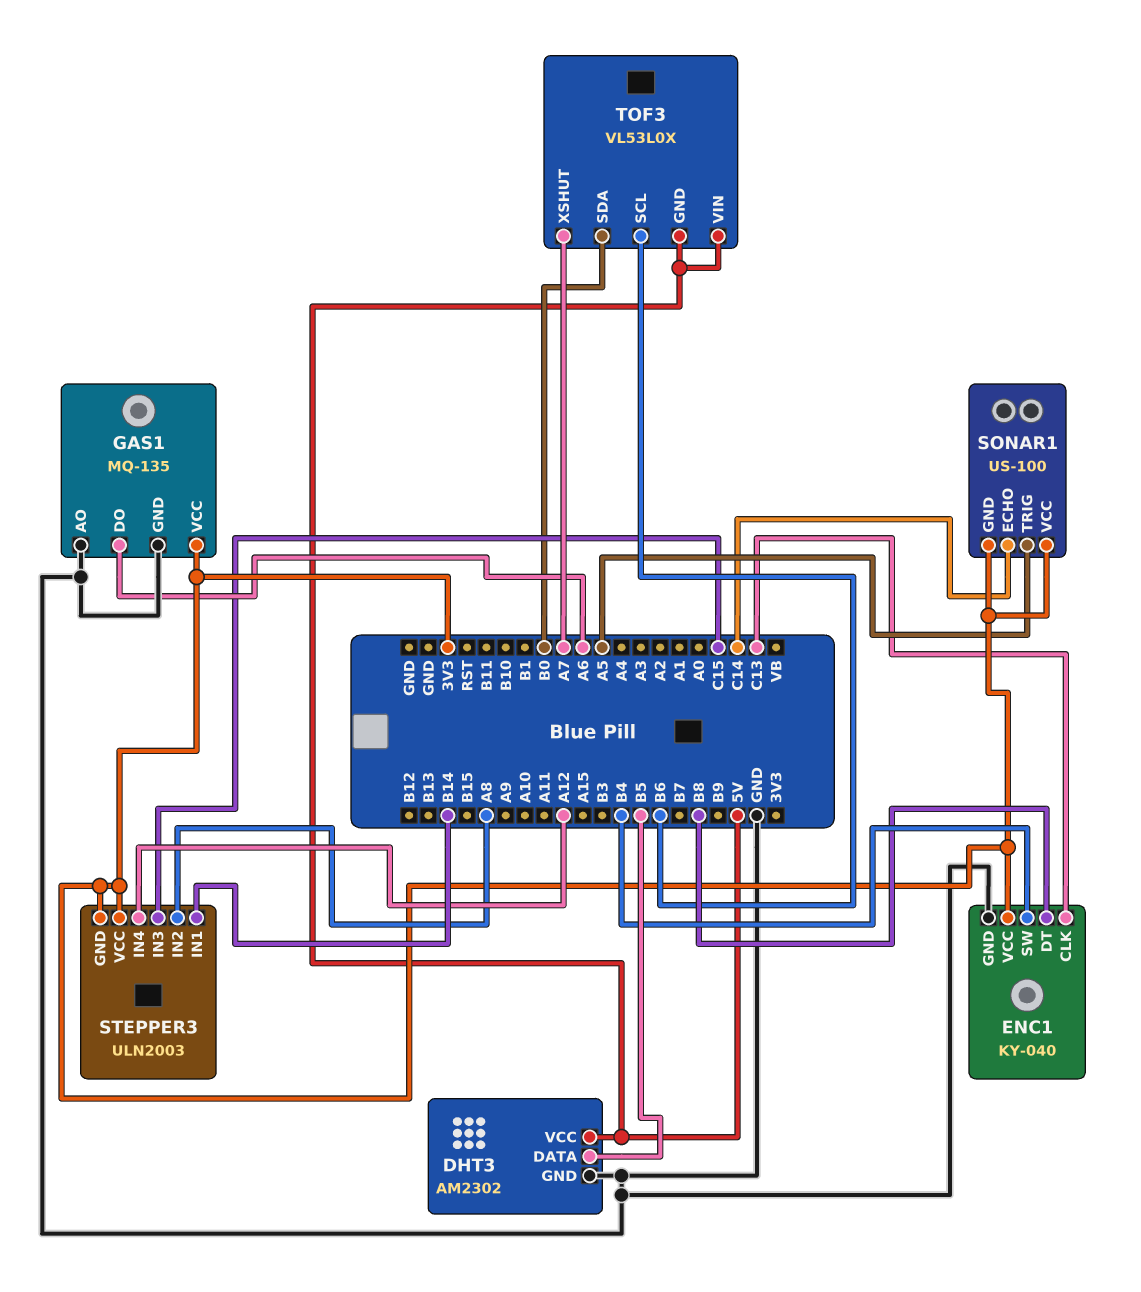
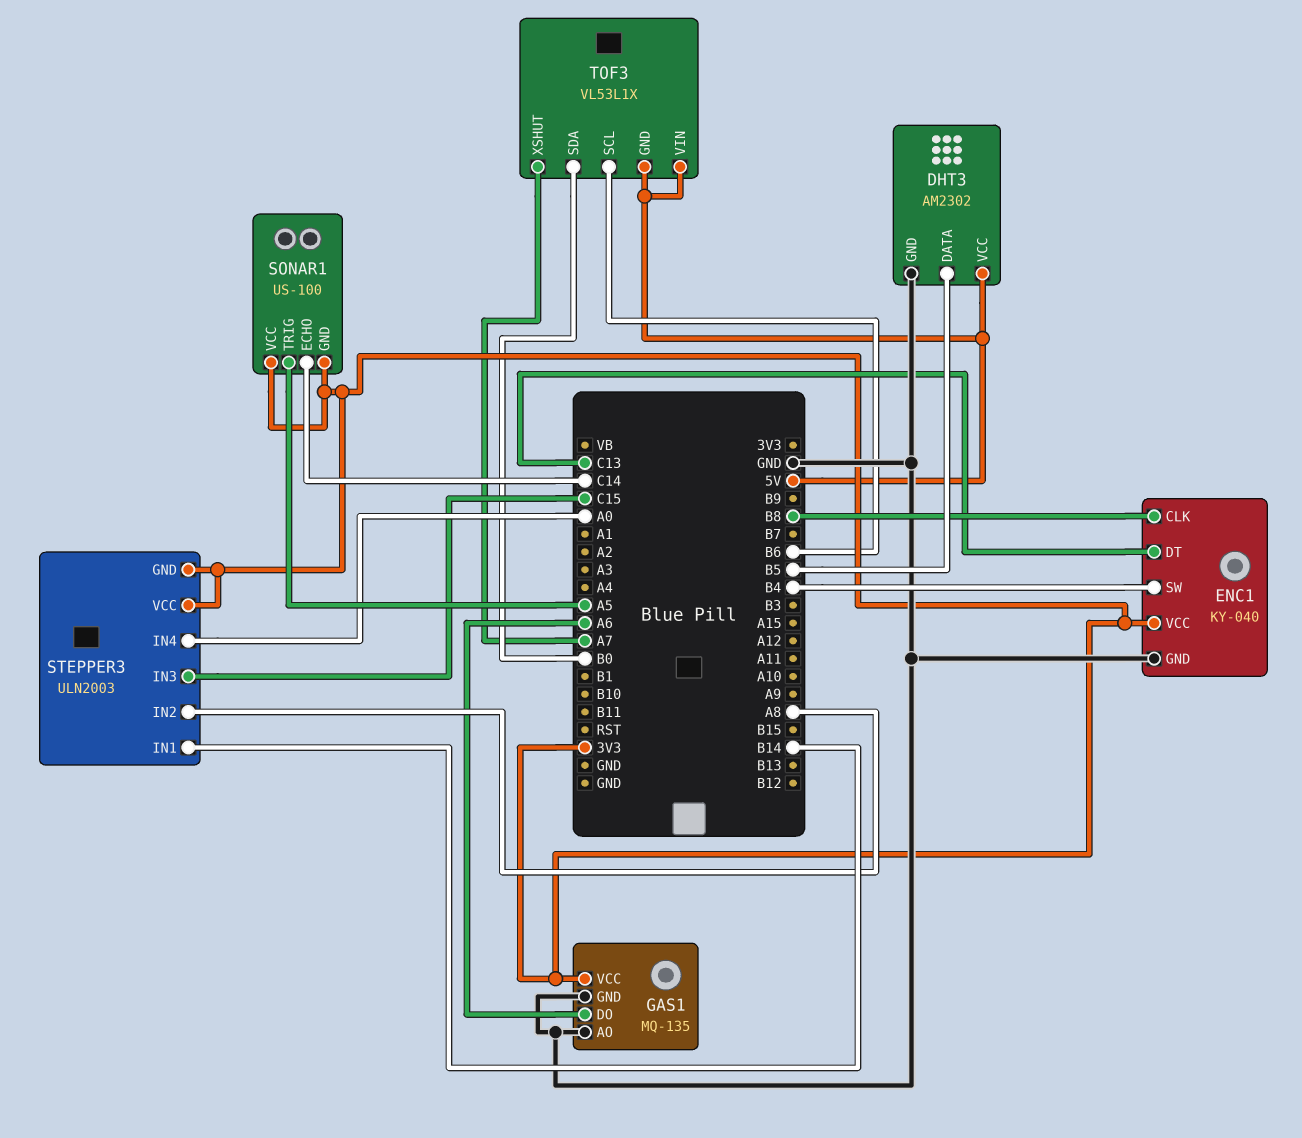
ENC1 pin CLK: C13 -> B8
ENC1 pin DT: B8 -> C13
STEPPER3 pin IN4: A12 -> A0
TOF3: VL53L0X -> VL53L1X

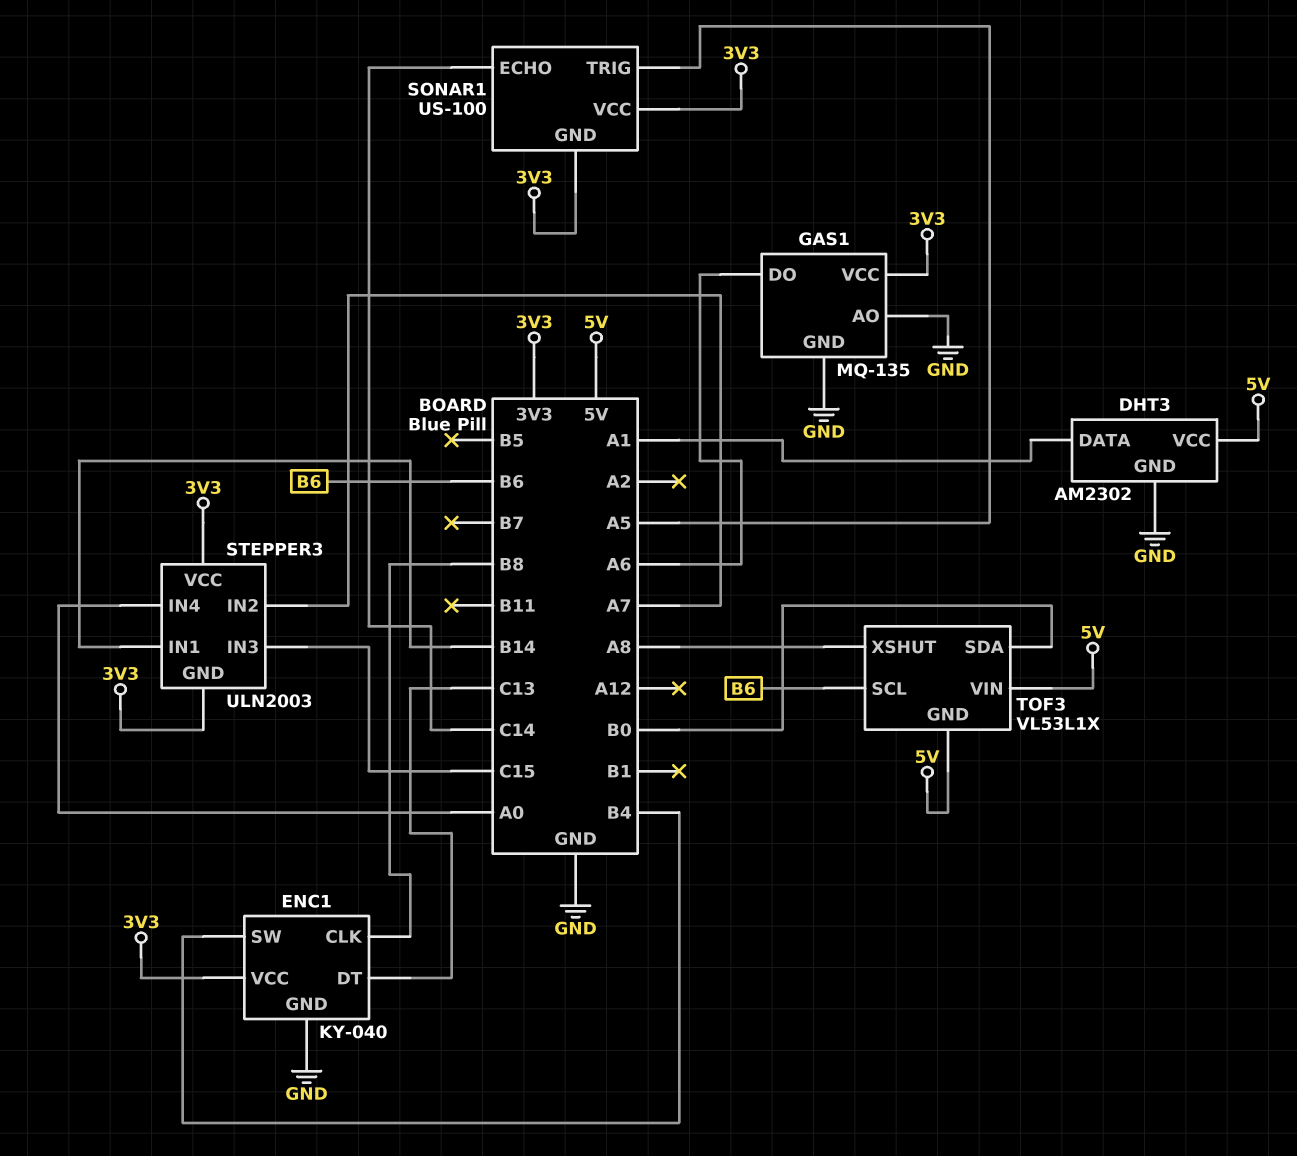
DHT3 pin DATA: B5 -> A1
STEPPER3 pin IN2: A8 -> A7
TOF3 pin XSHUT: A7 -> A8

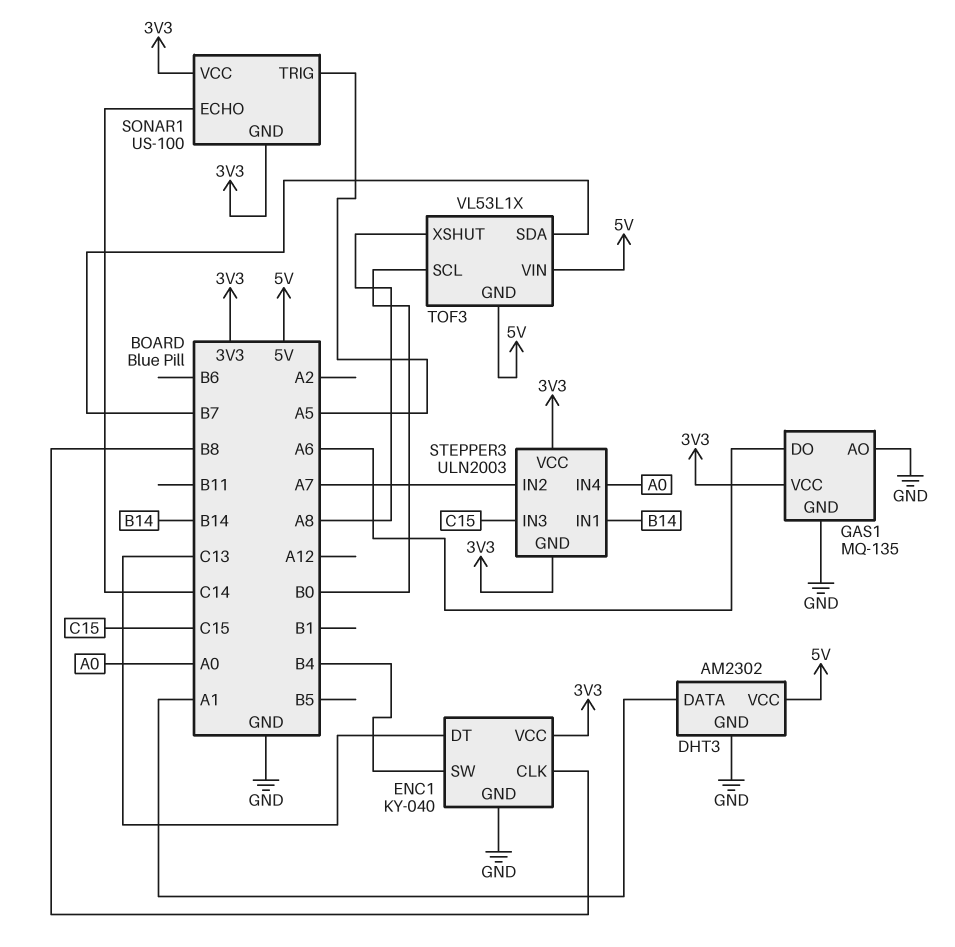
TOF3 pin SCL: B6 -> B0
TOF3 pin SDA: B0 -> B7

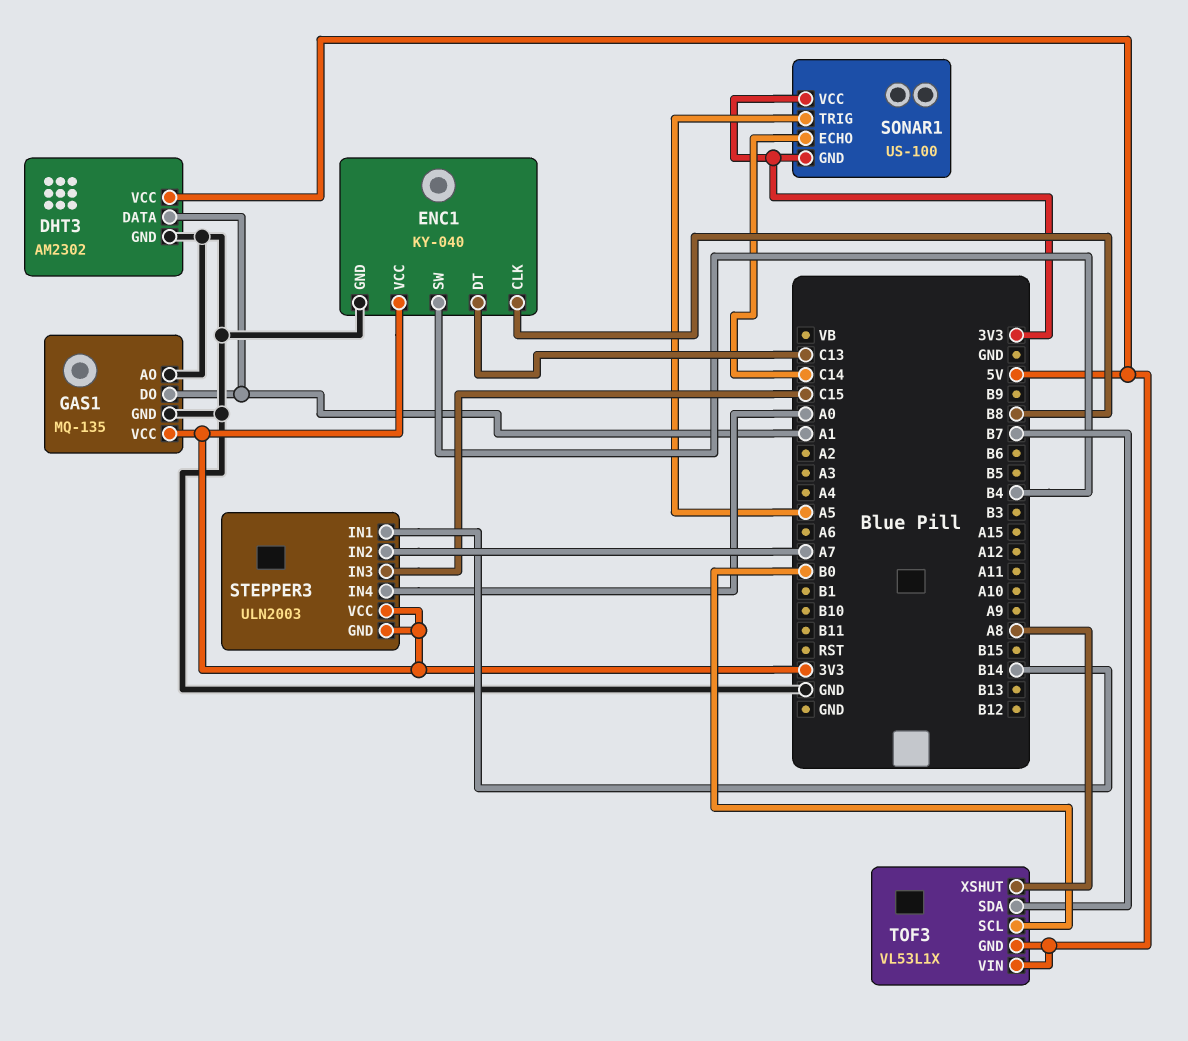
GAS1 pin DO: A6 -> A1

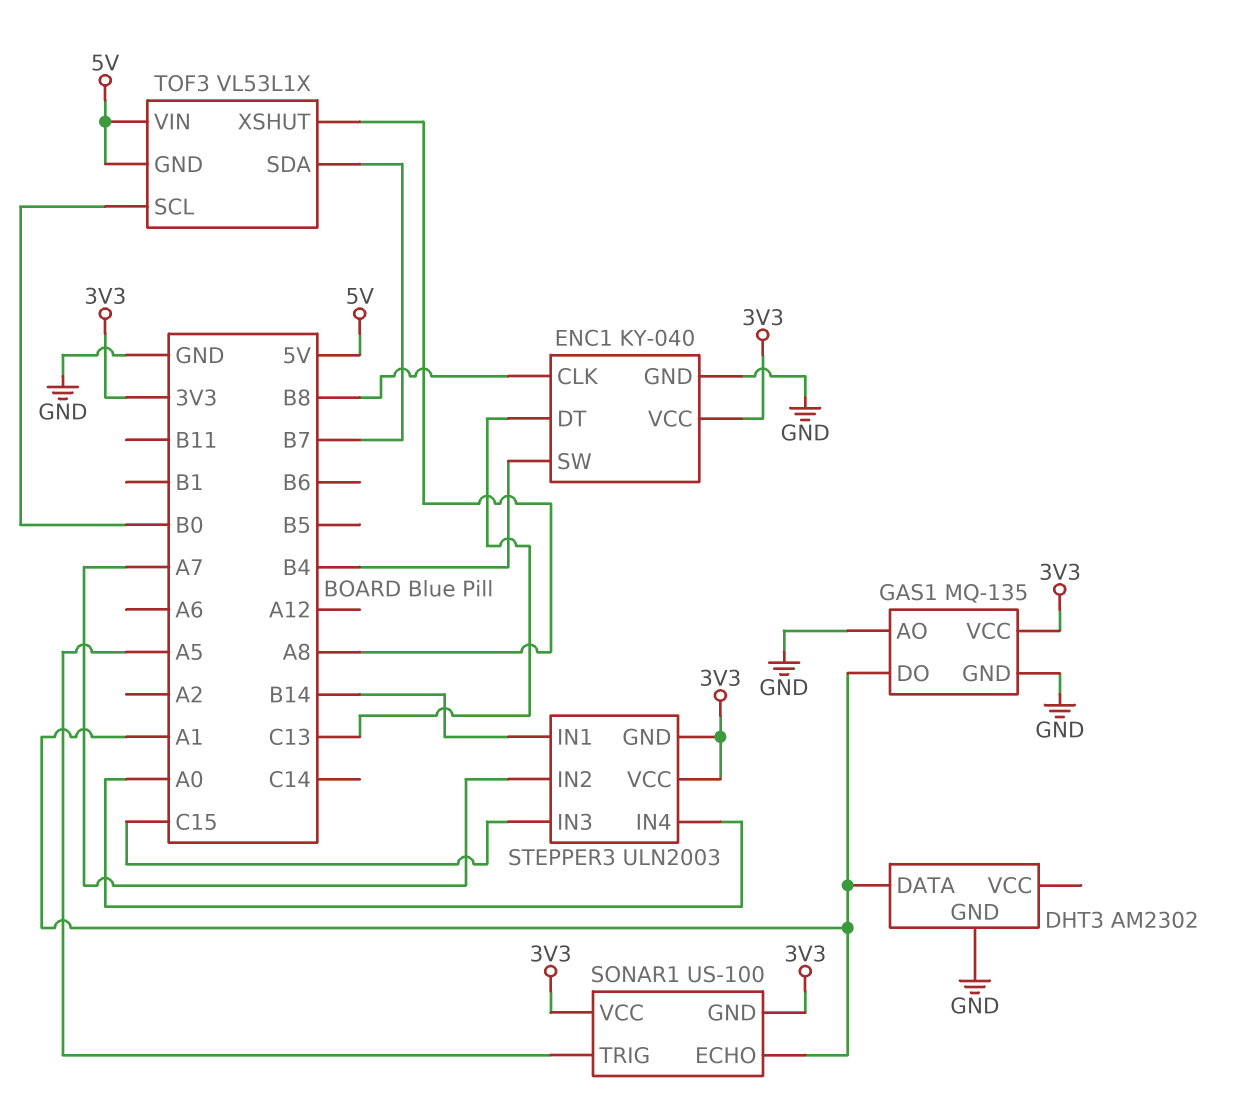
DHT3 pin VCC: 5V -> none
SONAR1 pin ECHO: C14 -> A1

